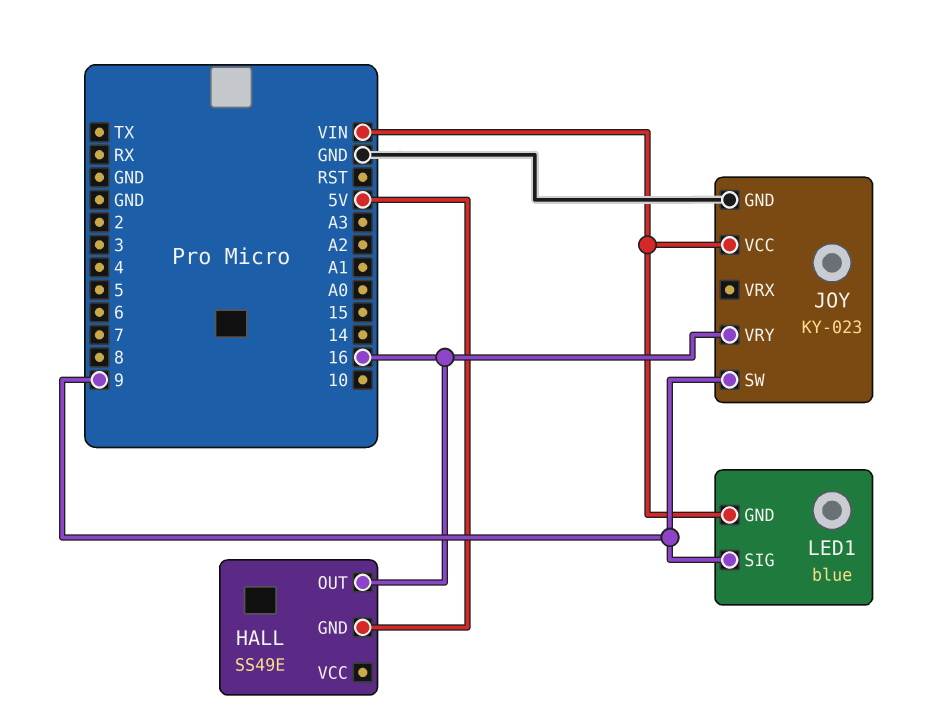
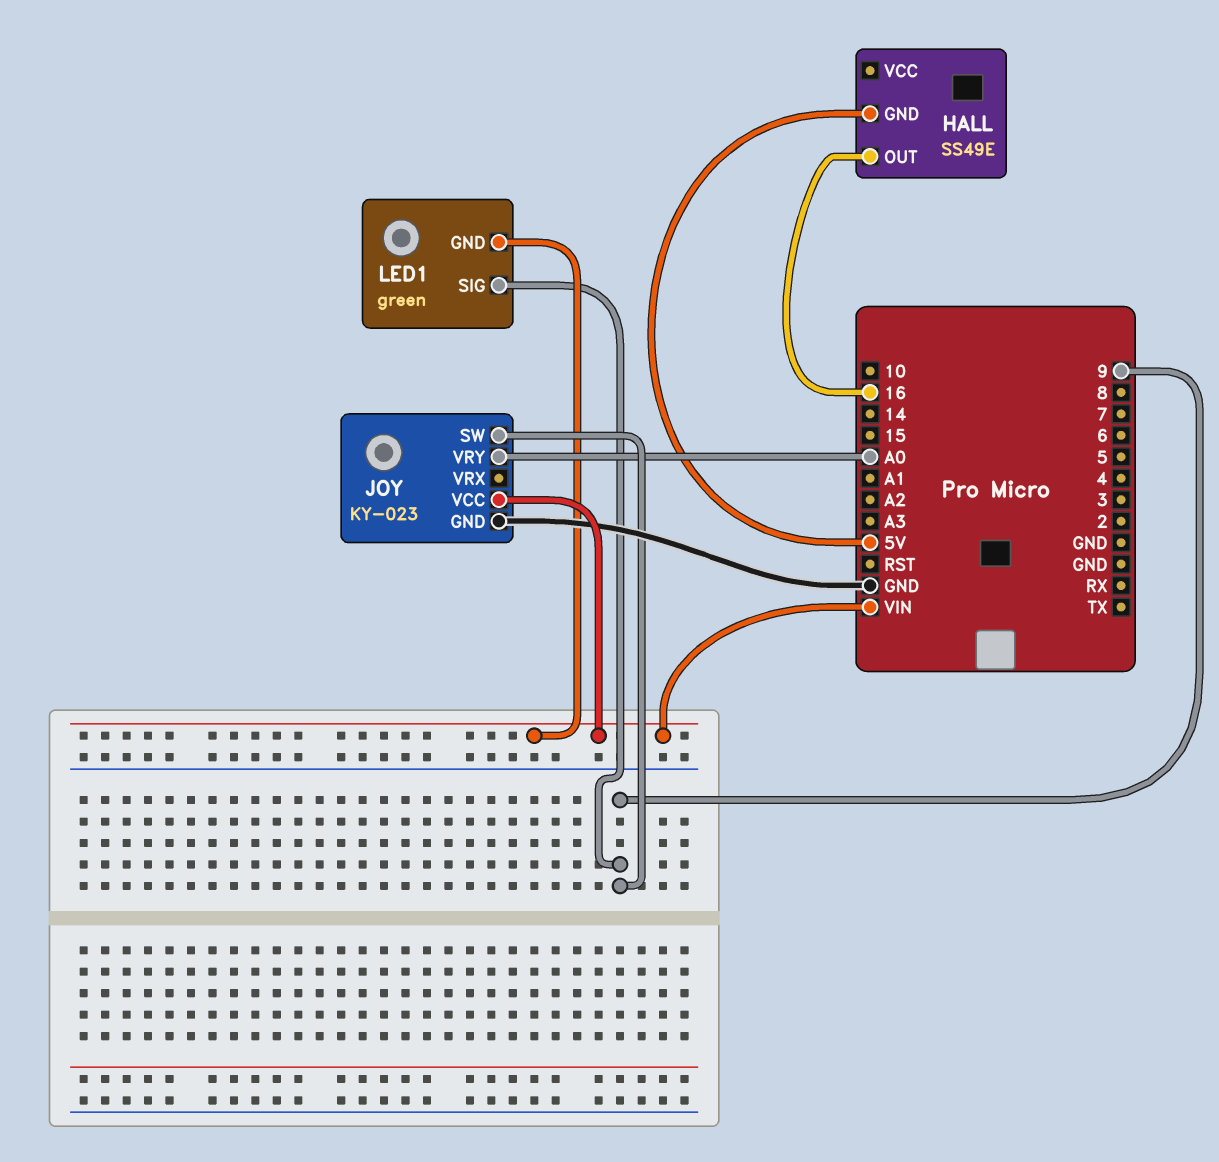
JOY pin VRY: 16 -> A0
LED1: blue -> green

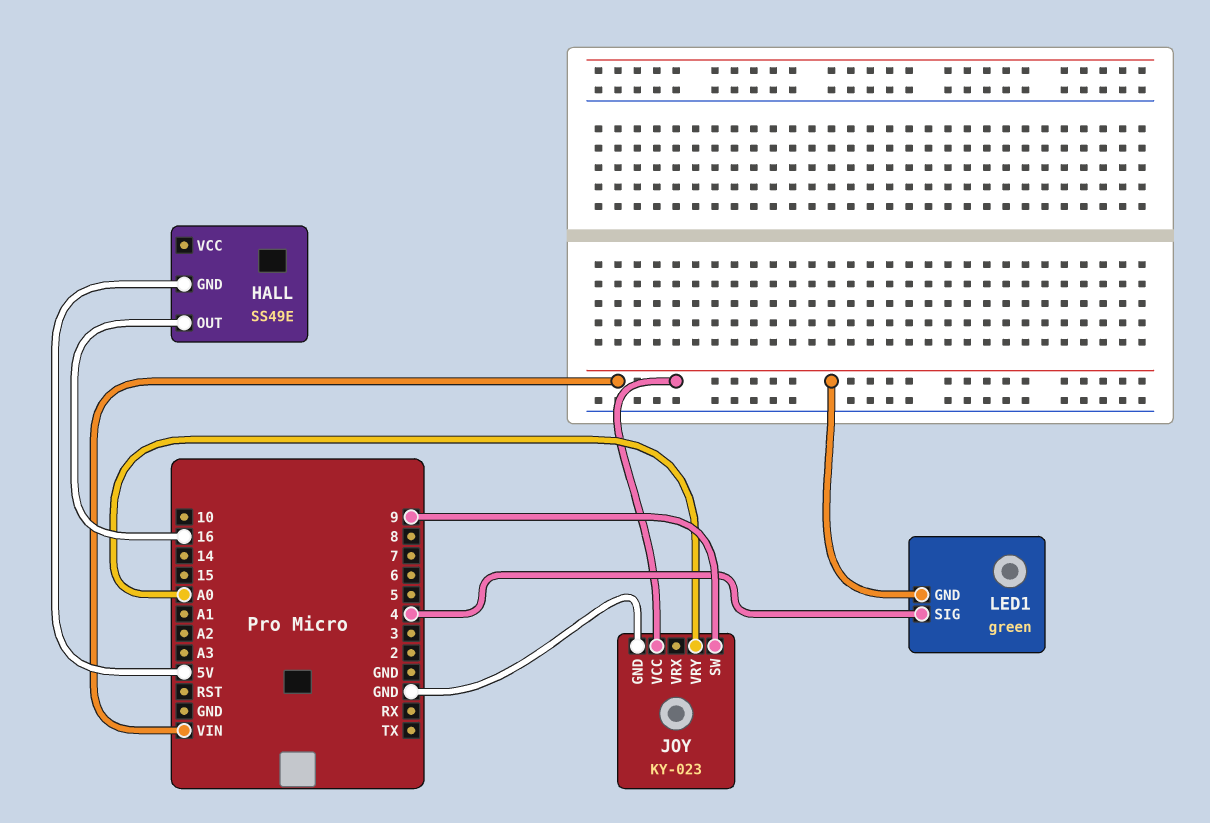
LED1 pin SIG: 9 -> 4

